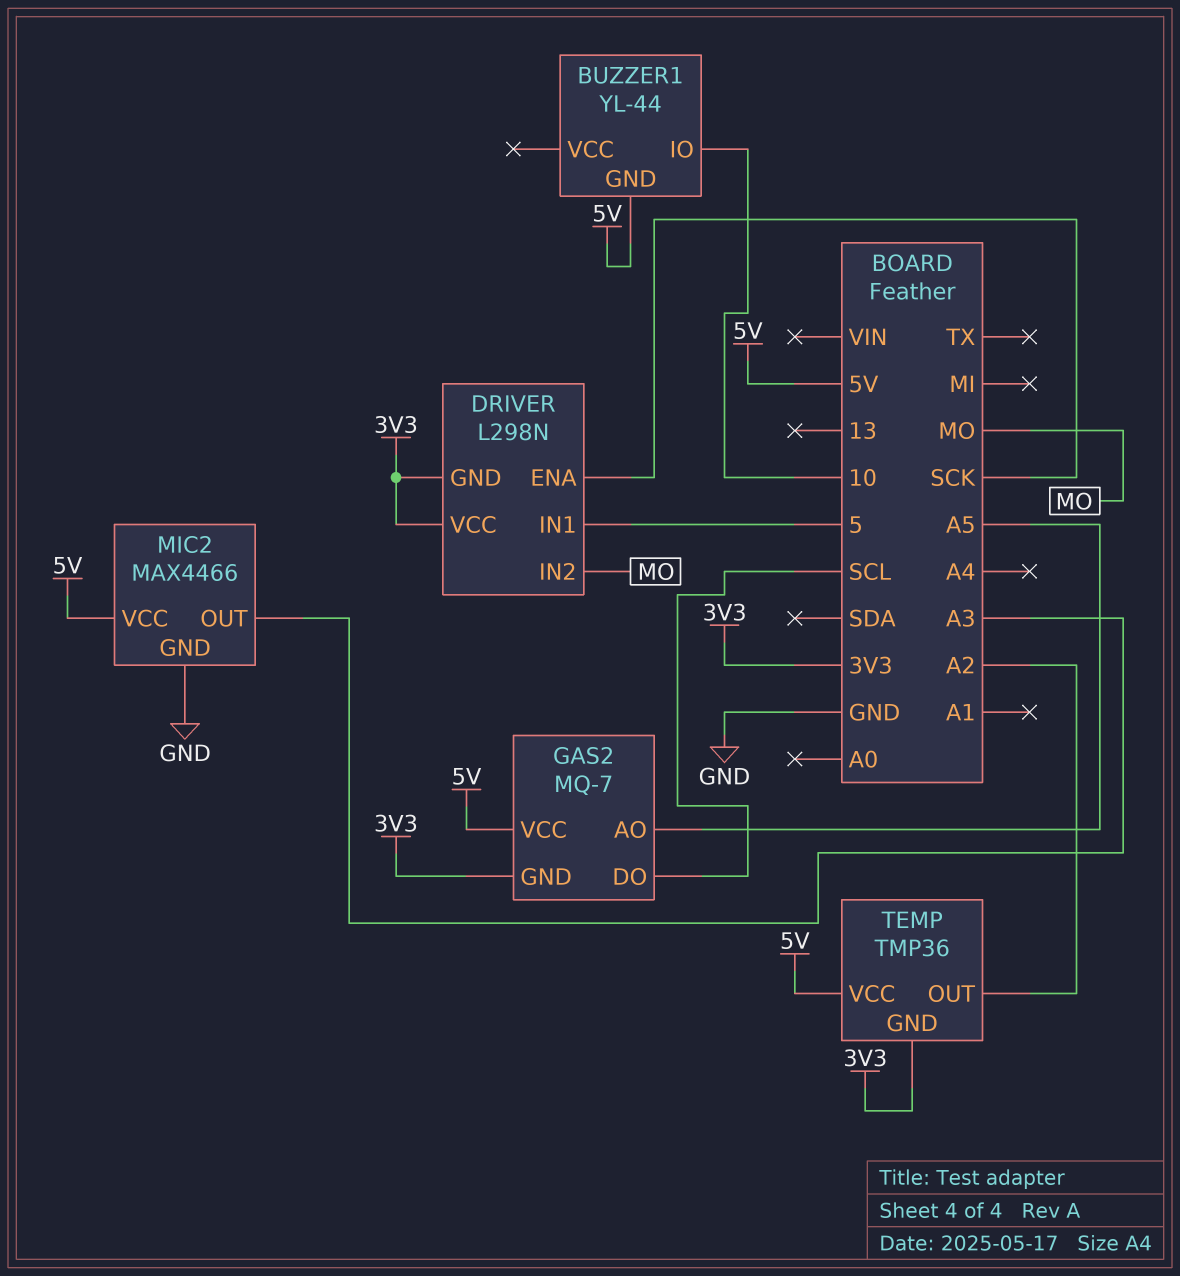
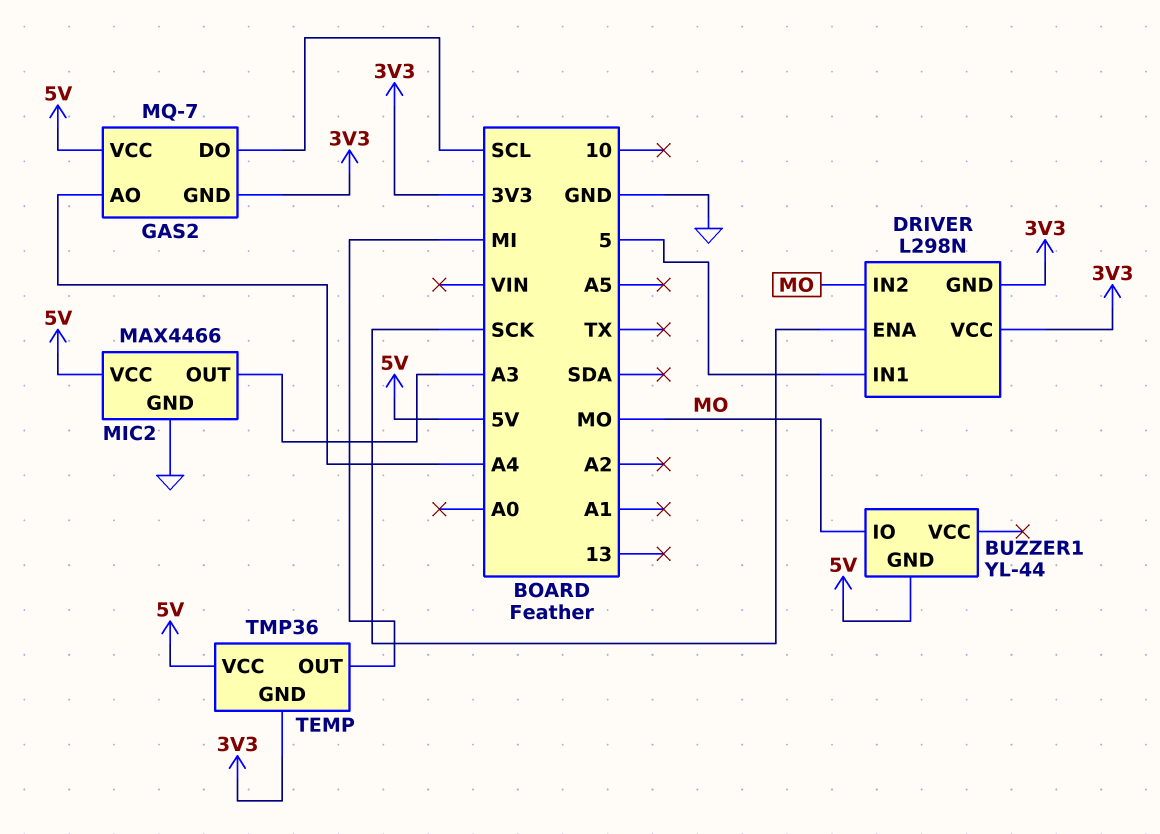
BUZZER1 pin IO: 10 -> MO
GAS2 pin AO: A5 -> A4
TEMP pin OUT: A2 -> MI

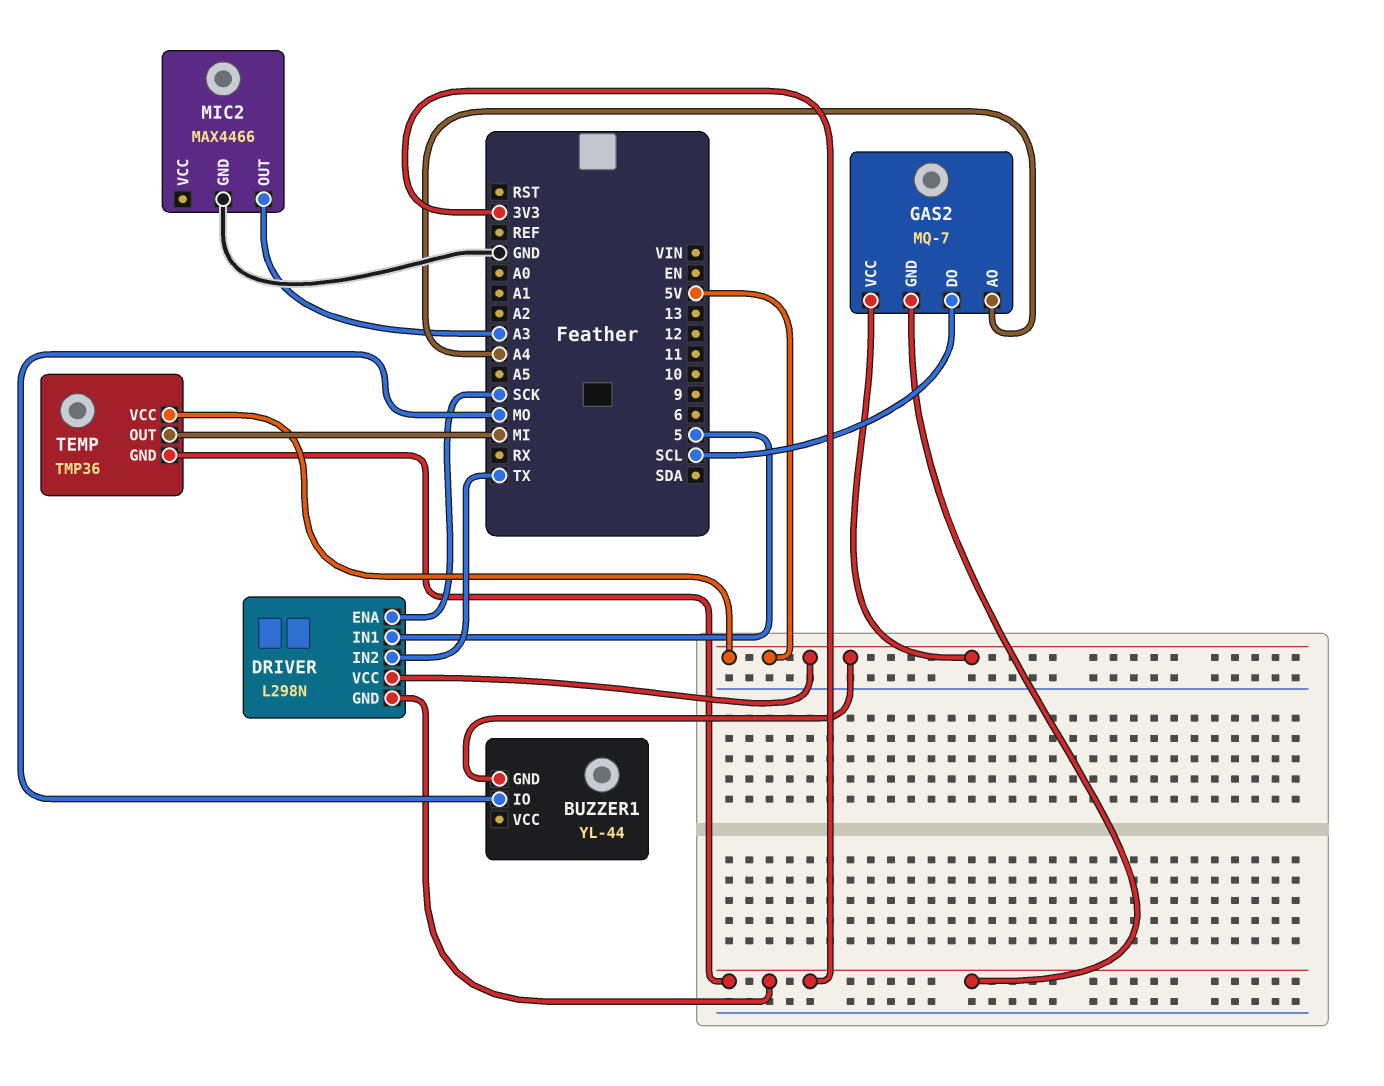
DRIVER pin IN2: MO -> TX
DRIVER pin VCC: 3V3 -> 5V
MIC2 pin VCC: 5V -> none

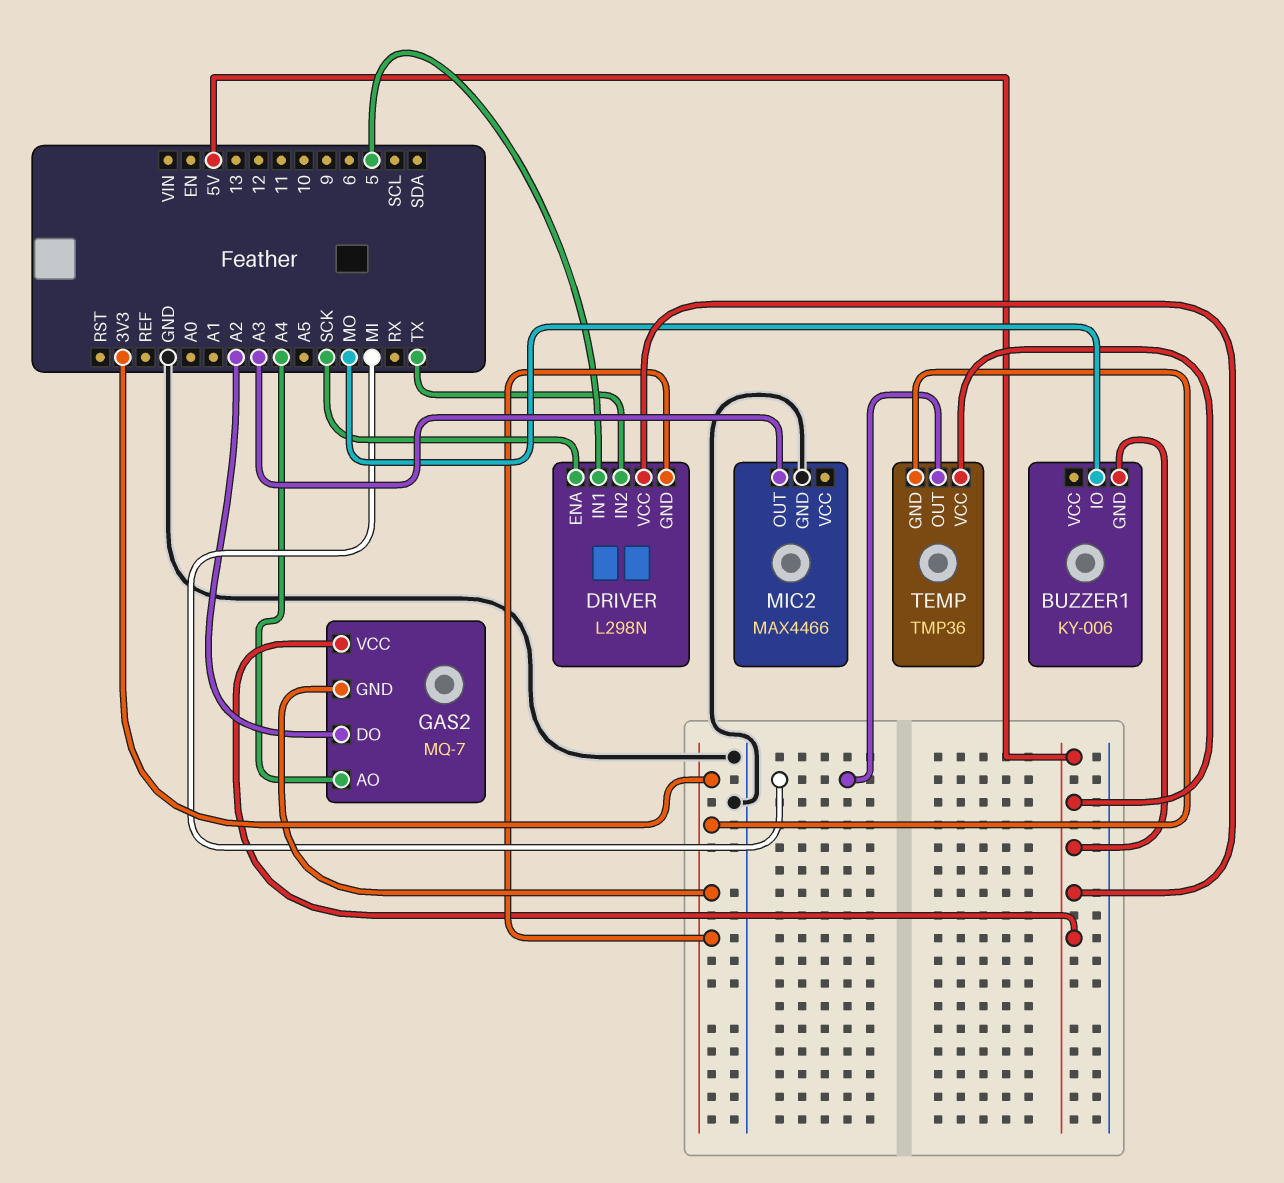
BUZZER1: YL-44 -> KY-006
GAS2 pin DO: SCL -> A2

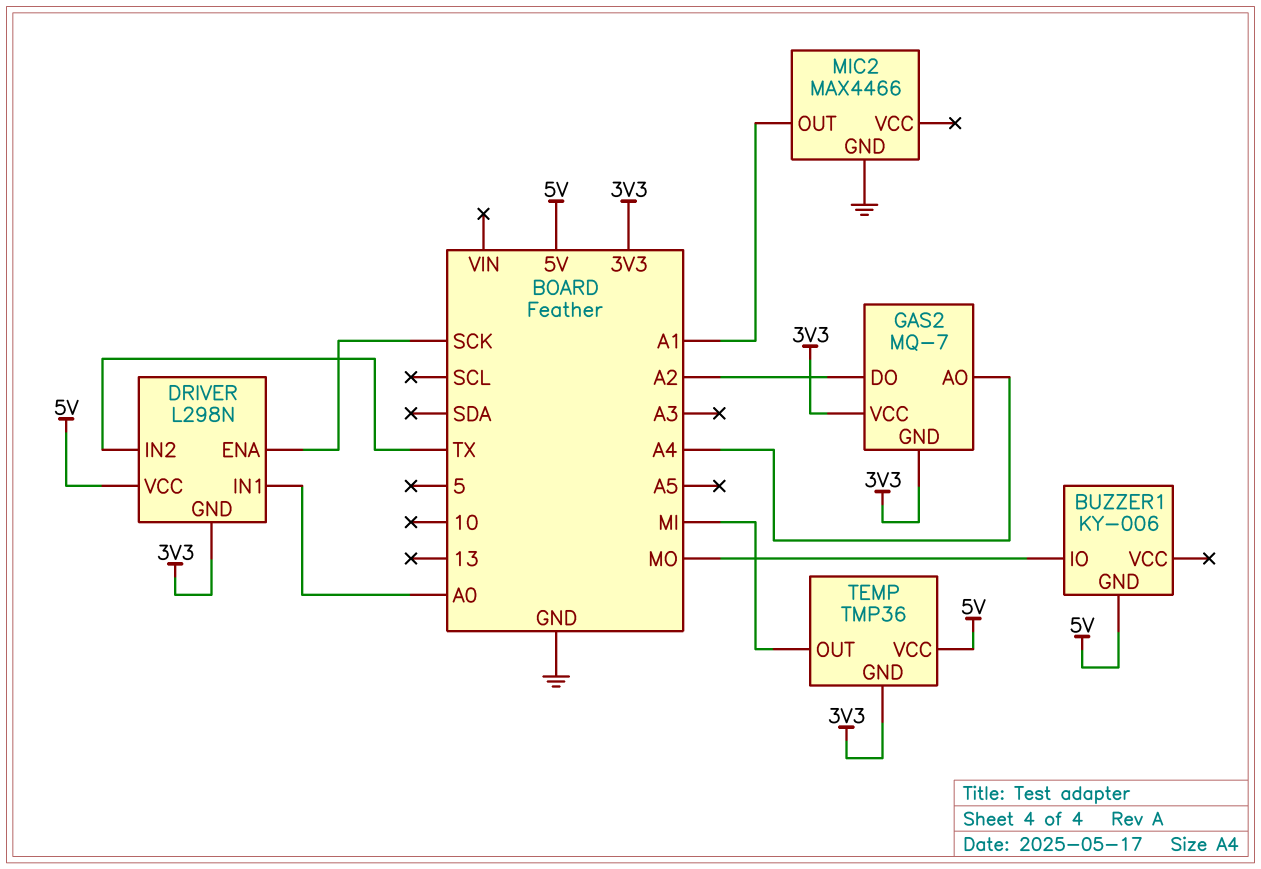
DRIVER pin IN1: 5 -> A0
GAS2 pin VCC: 5V -> 3V3
MIC2 pin OUT: A3 -> A1

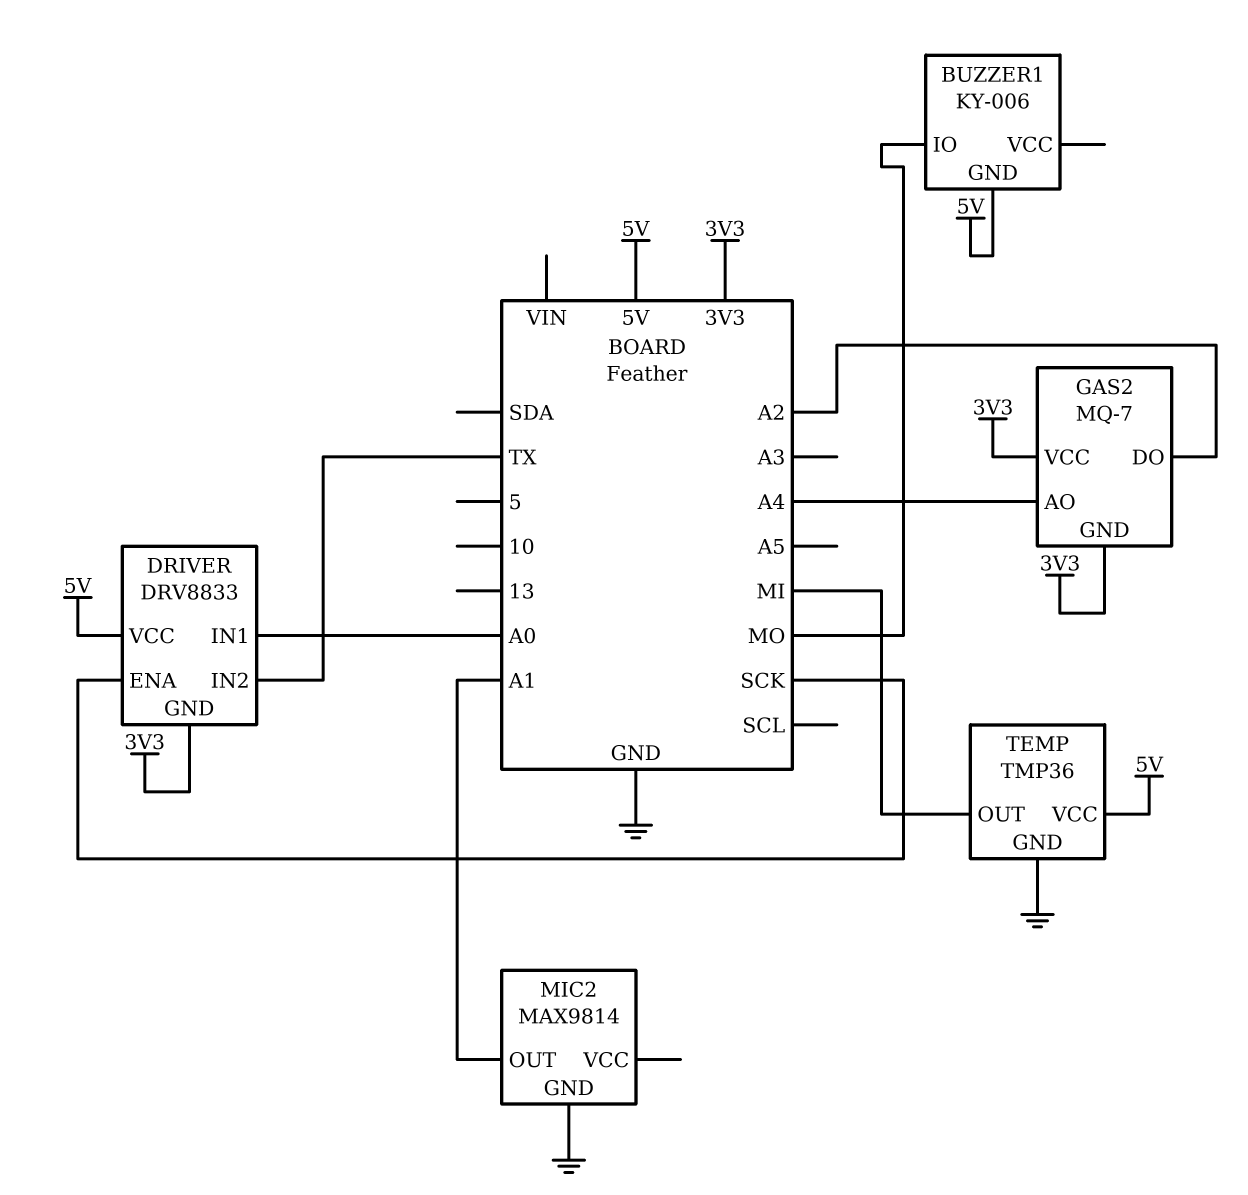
DRIVER: L298N -> DRV8833
MIC2: MAX4466 -> MAX9814
TEMP pin GND: 3V3 -> GND

